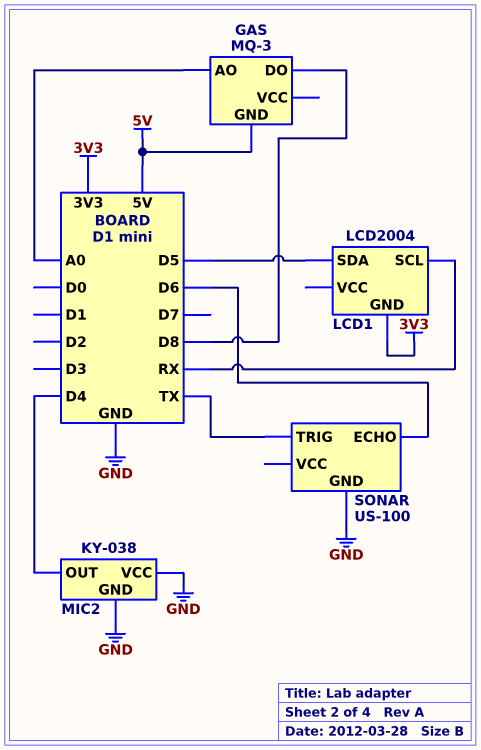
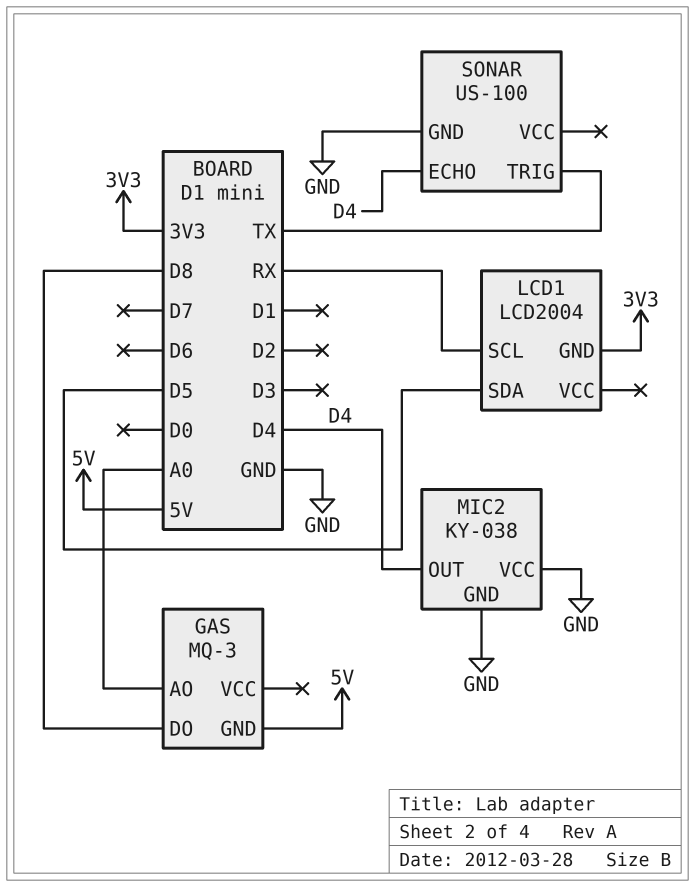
SONAR pin ECHO: D6 -> D4

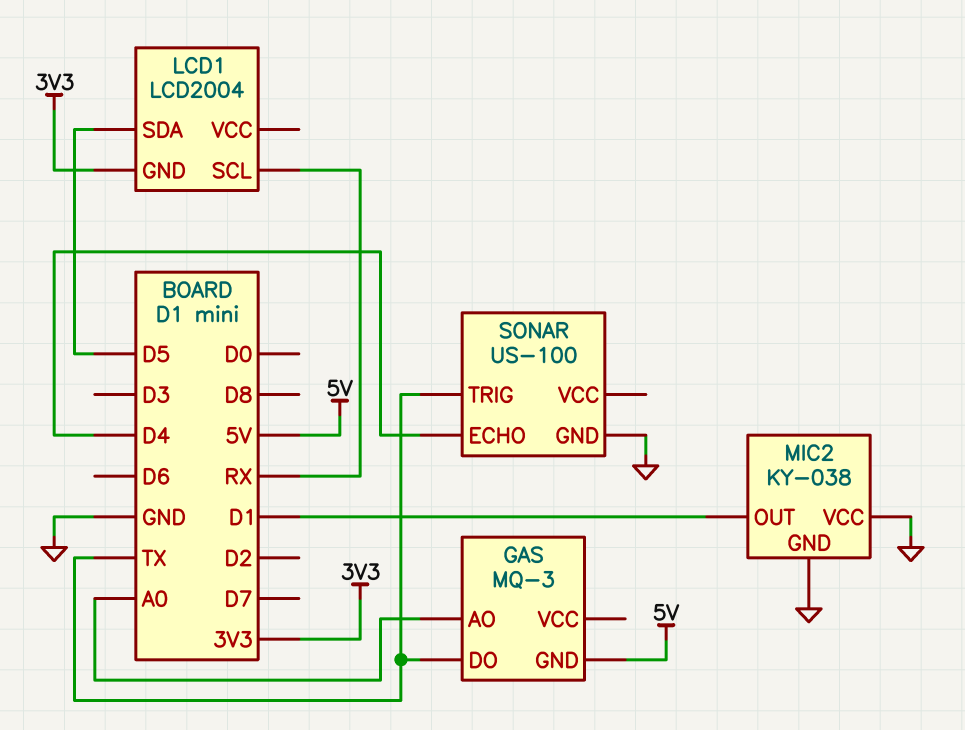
GAS pin DO: D8 -> TX
MIC2 pin OUT: D4 -> D1

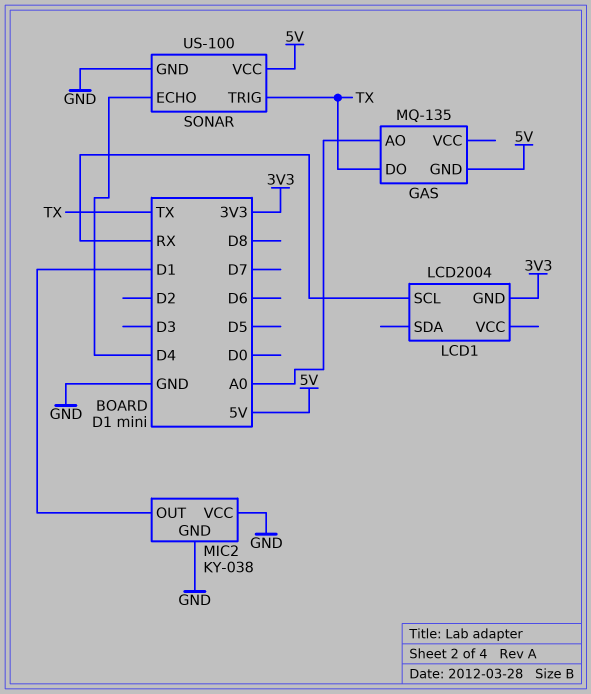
GAS: MQ-3 -> MQ-135
LCD1 pin SDA: D5 -> none
SONAR pin VCC: none -> 5V

